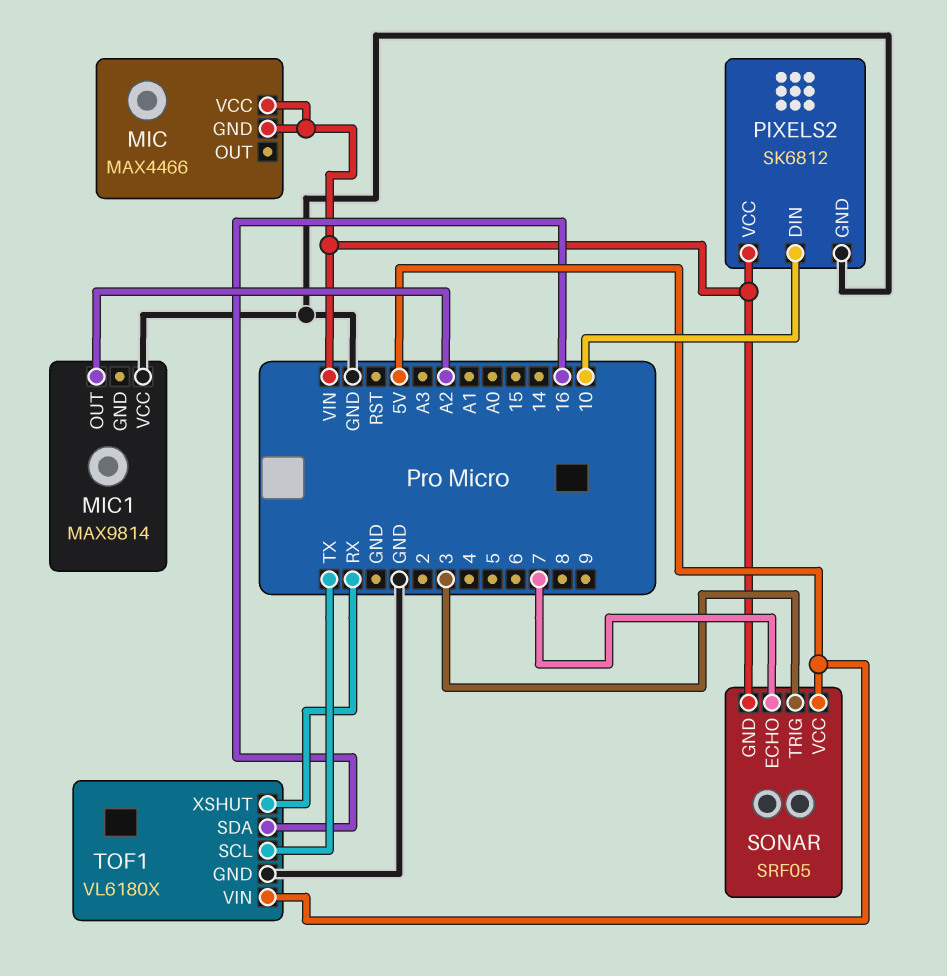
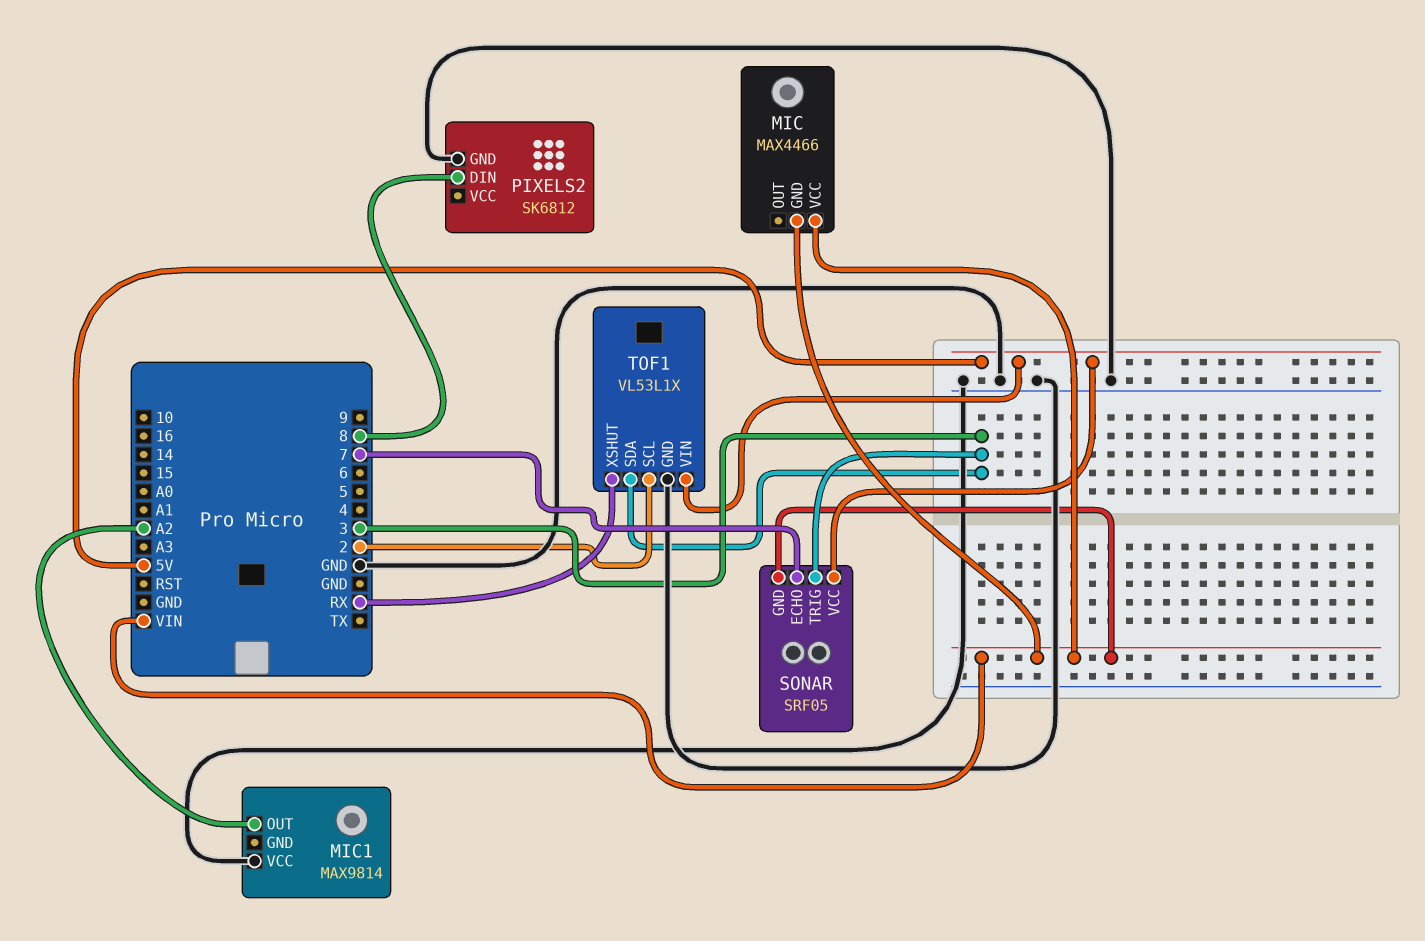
PIXELS2 pin DIN: 10 -> 8
PIXELS2 pin VCC: VIN -> none
TOF1: VL6180X -> VL53L1X
TOF1 pin SCL: TX -> 2
TOF1 pin SDA: 16 -> 3

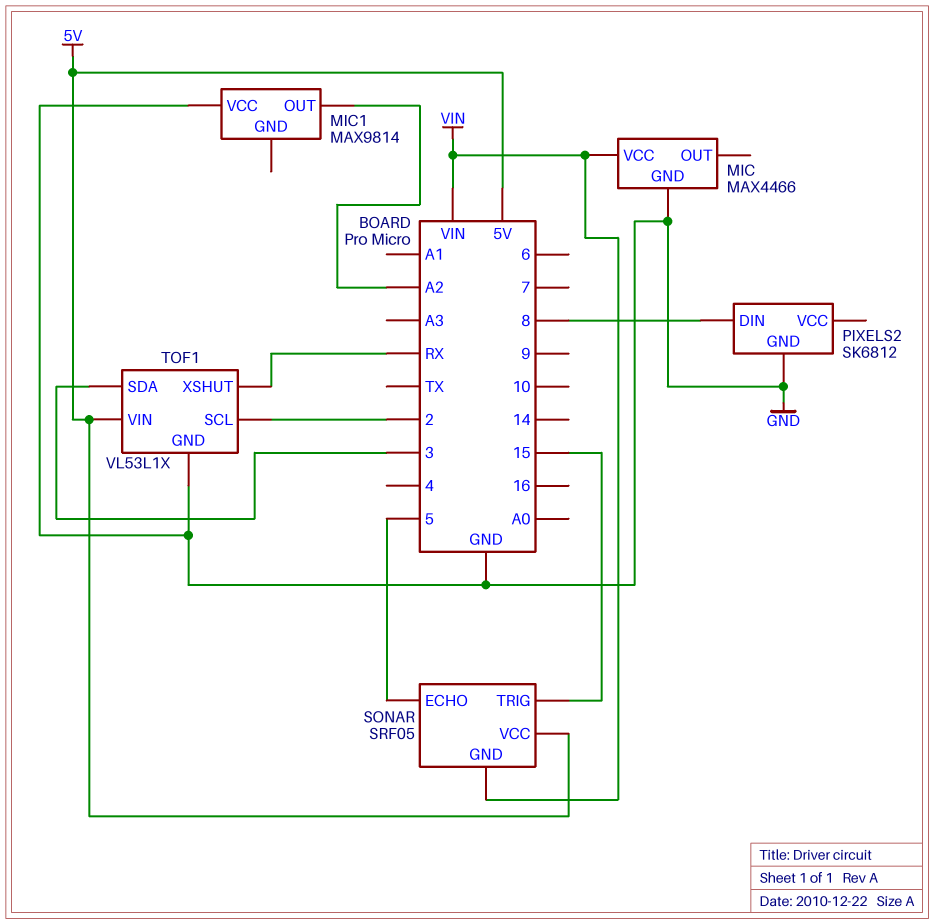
MIC pin GND: VIN -> GND
SONAR pin ECHO: 7 -> 5
SONAR pin TRIG: 3 -> 15

